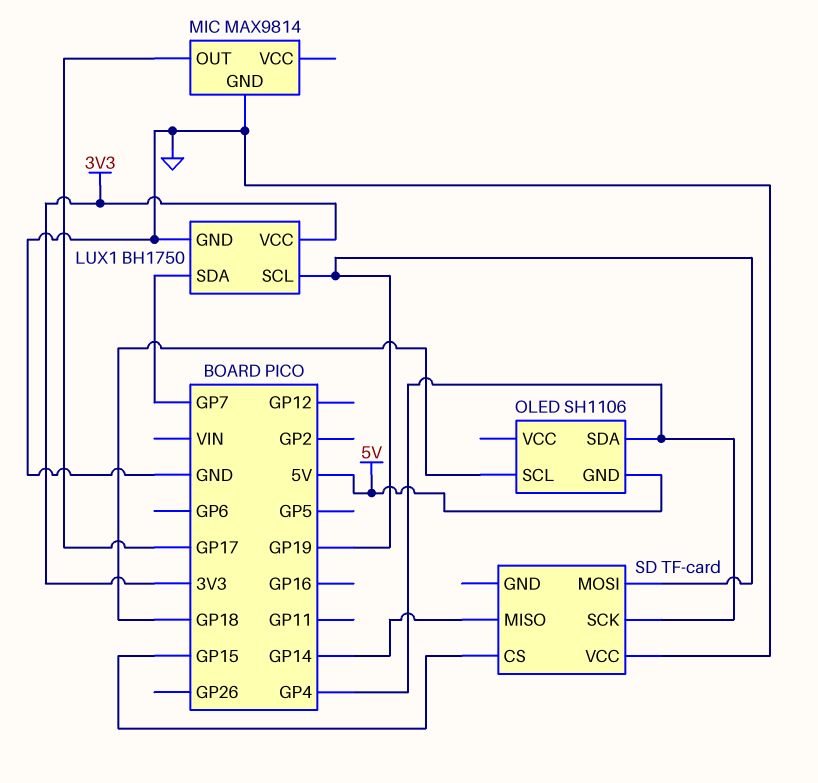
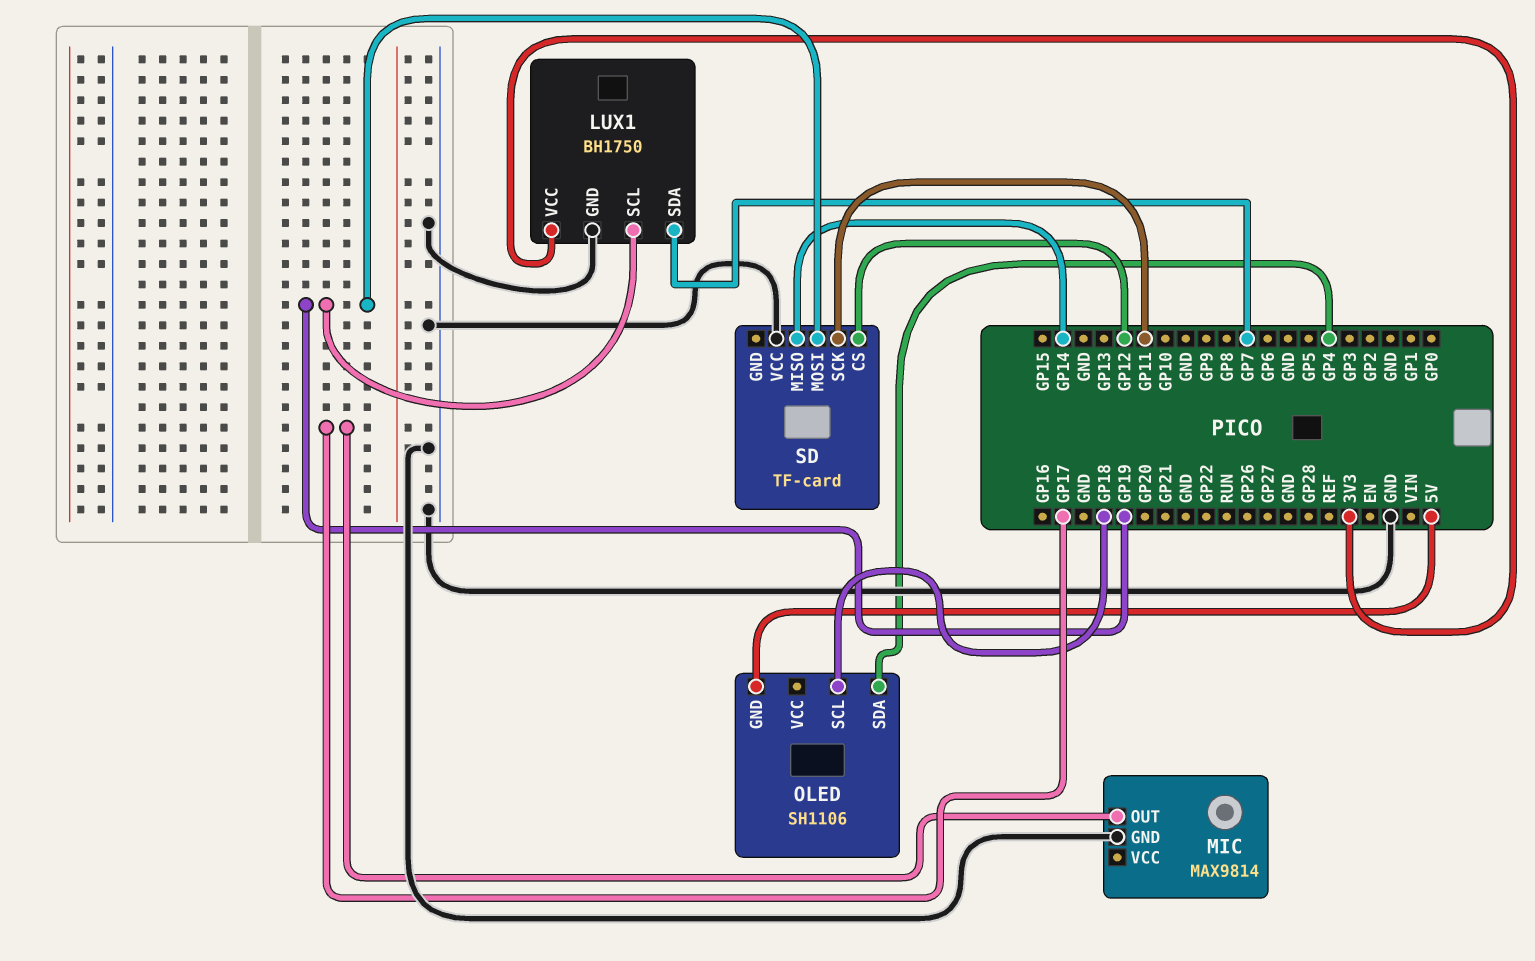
SD pin CS: GP15 -> GP12
SD pin SCK: GP4 -> GP11

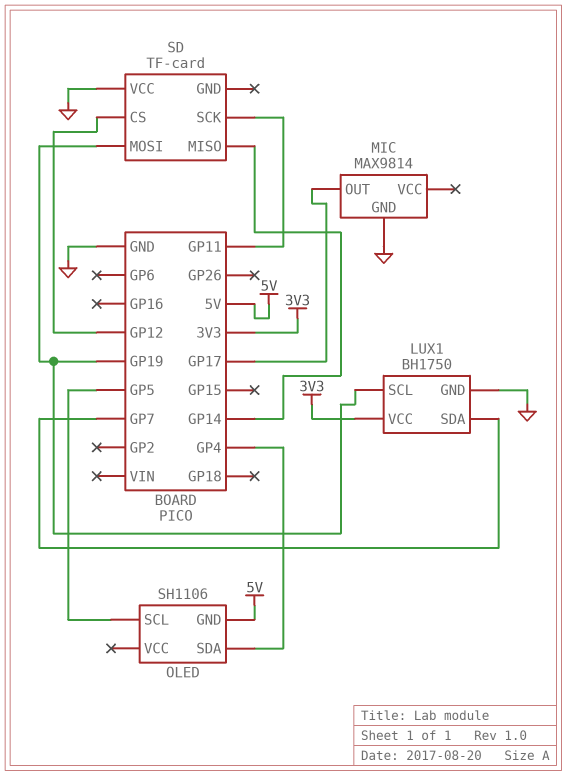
OLED pin SCL: GP18 -> GP5

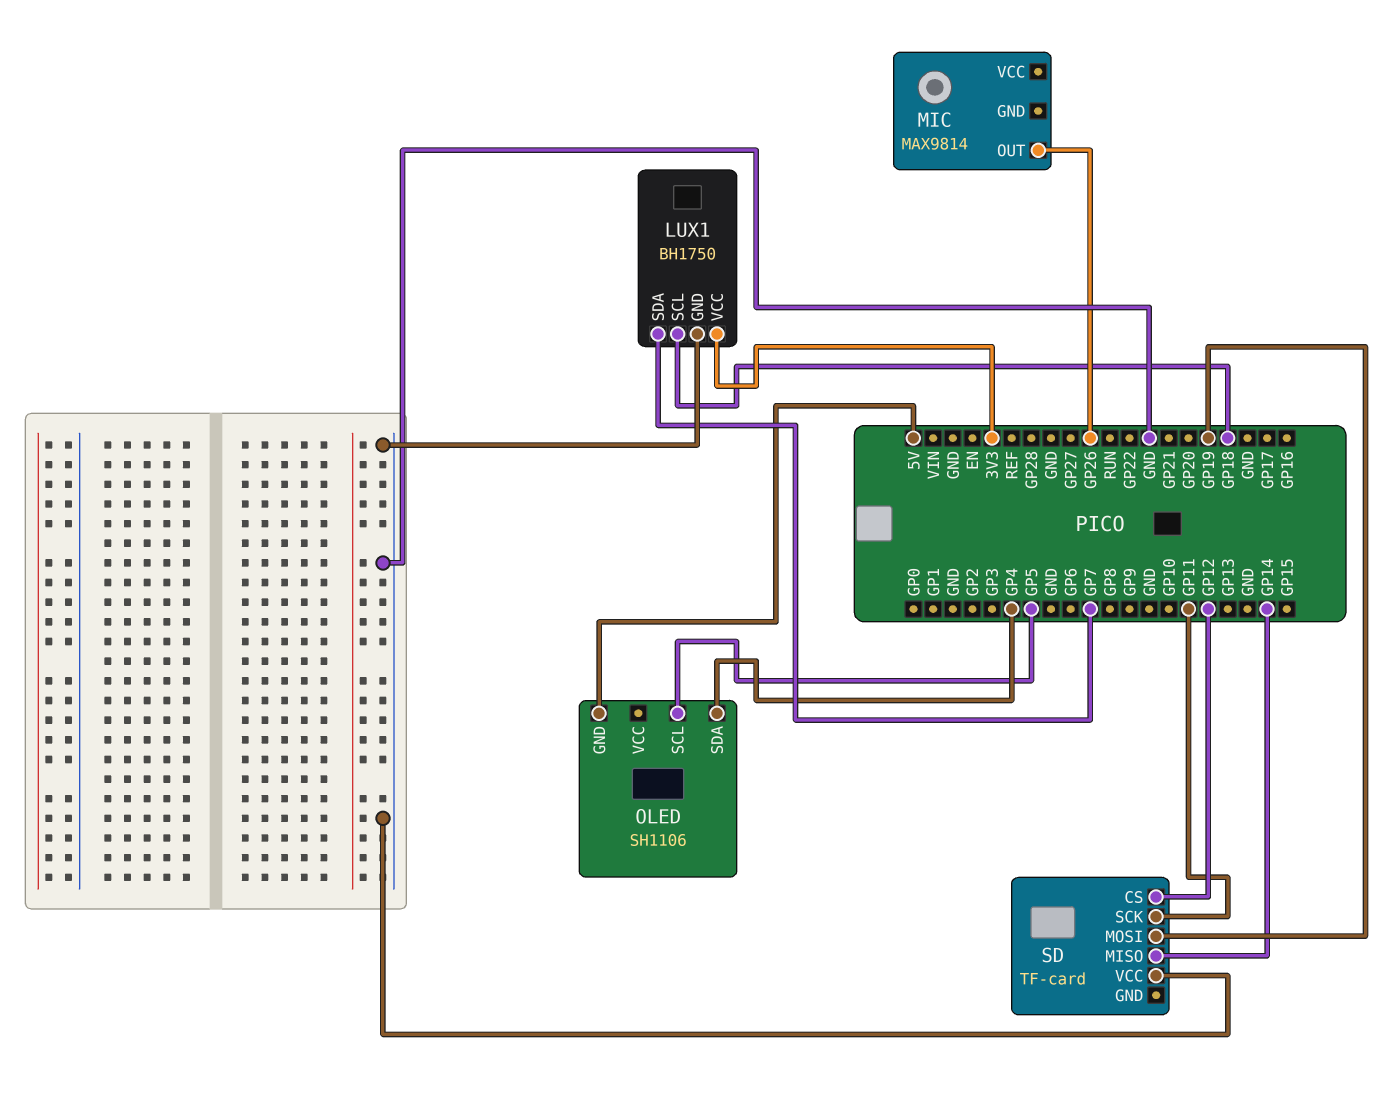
LUX1 pin SCL: GP19 -> GP18
MIC pin GND: GND -> none
MIC pin OUT: GP17 -> GP26

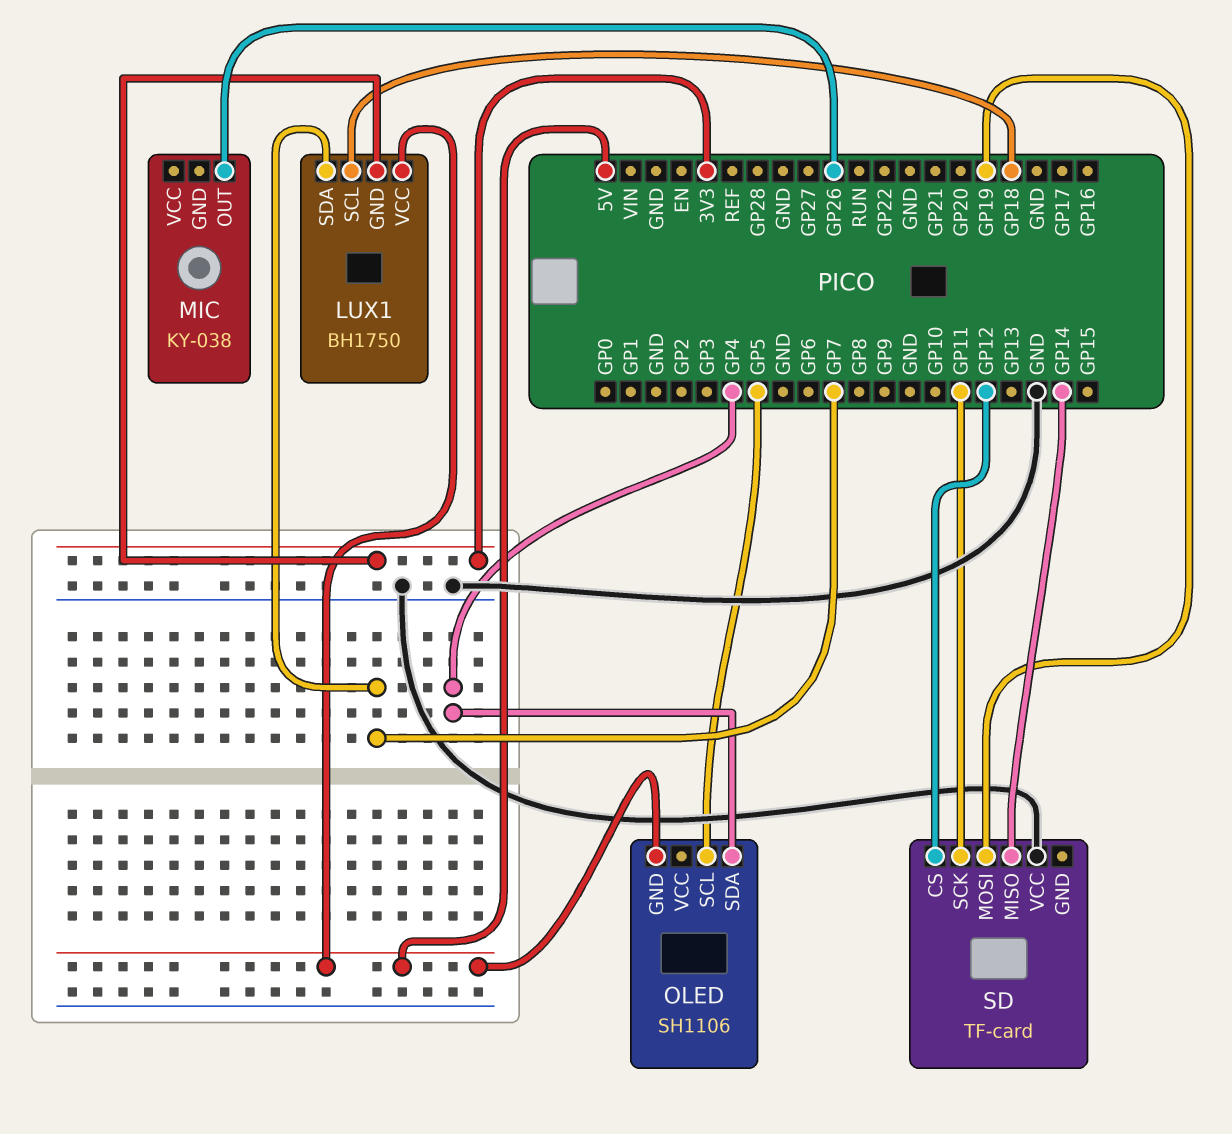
LUX1 pin GND: GND -> 3V3
LUX1 pin VCC: 3V3 -> 5V
MIC: MAX9814 -> KY-038

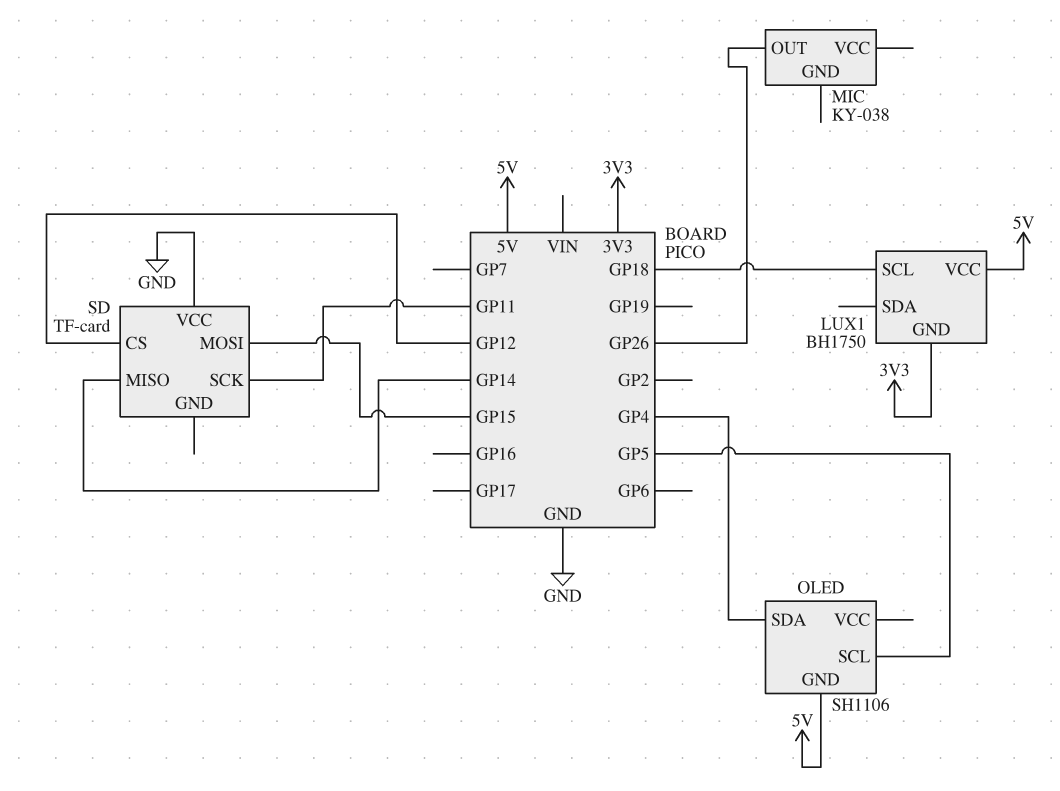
LUX1 pin SDA: GP7 -> none
SD pin MOSI: GP19 -> GP15

